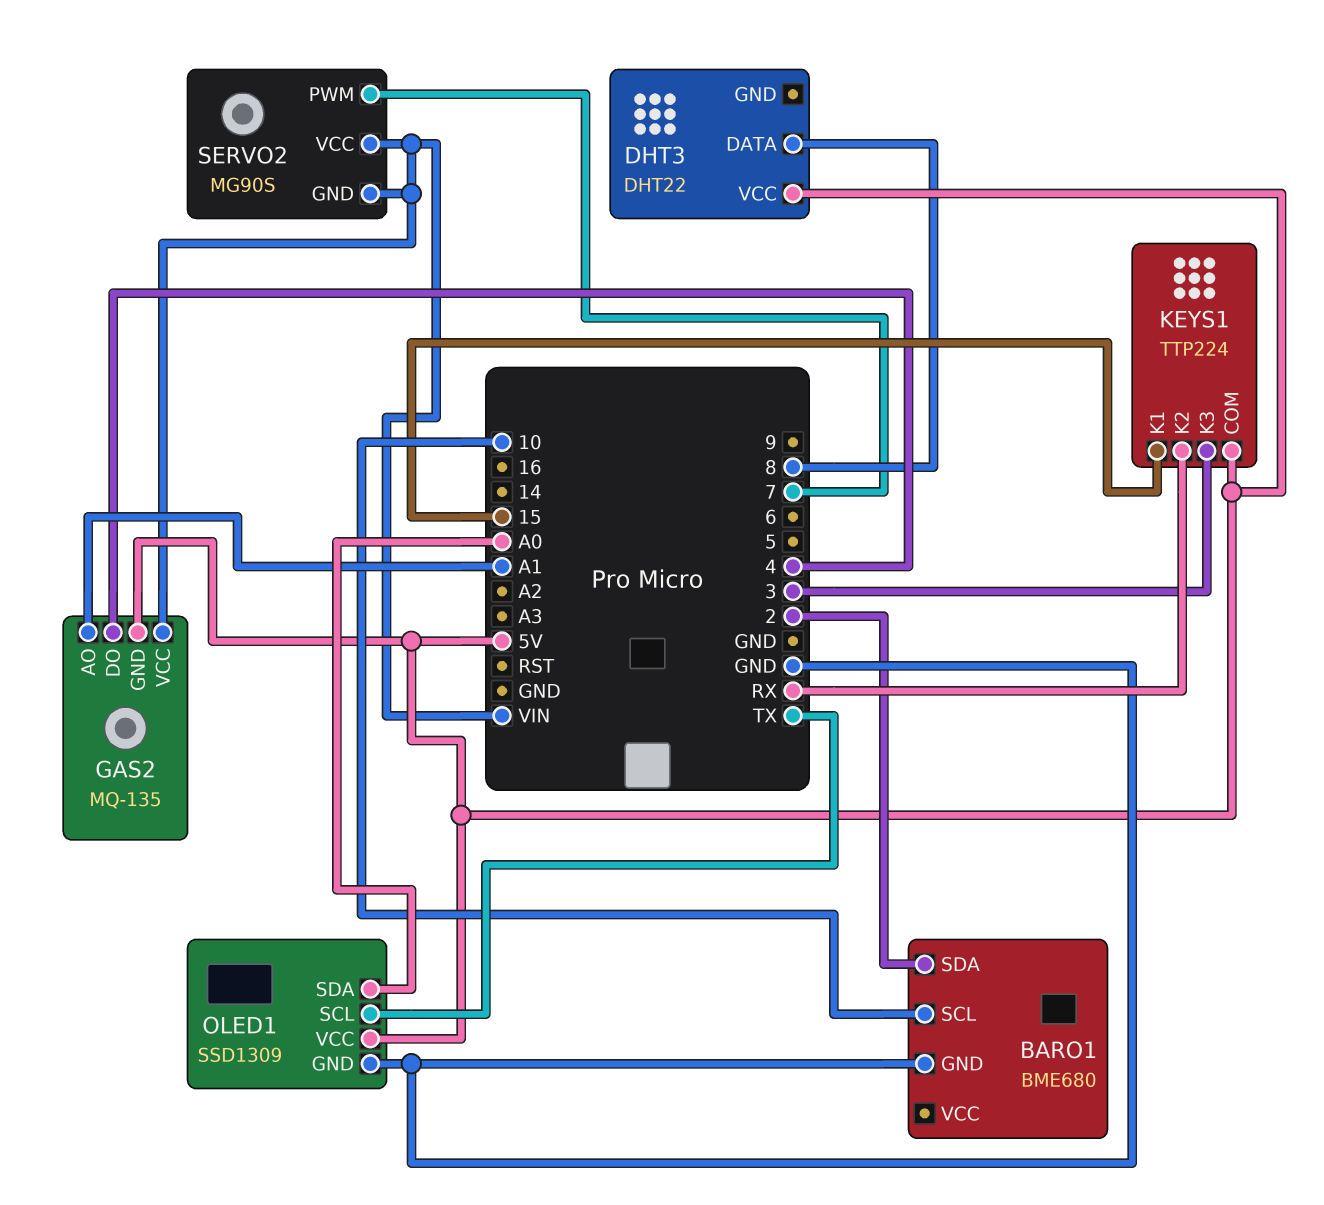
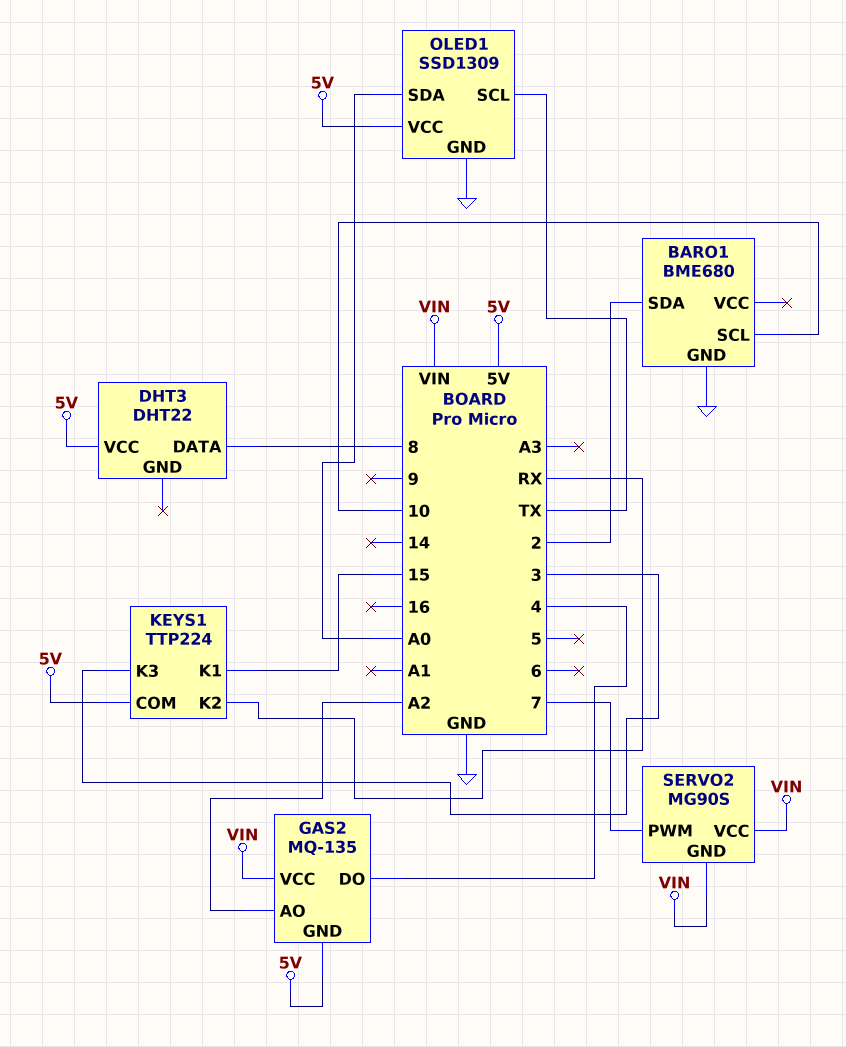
GAS2 pin AO: A1 -> A2

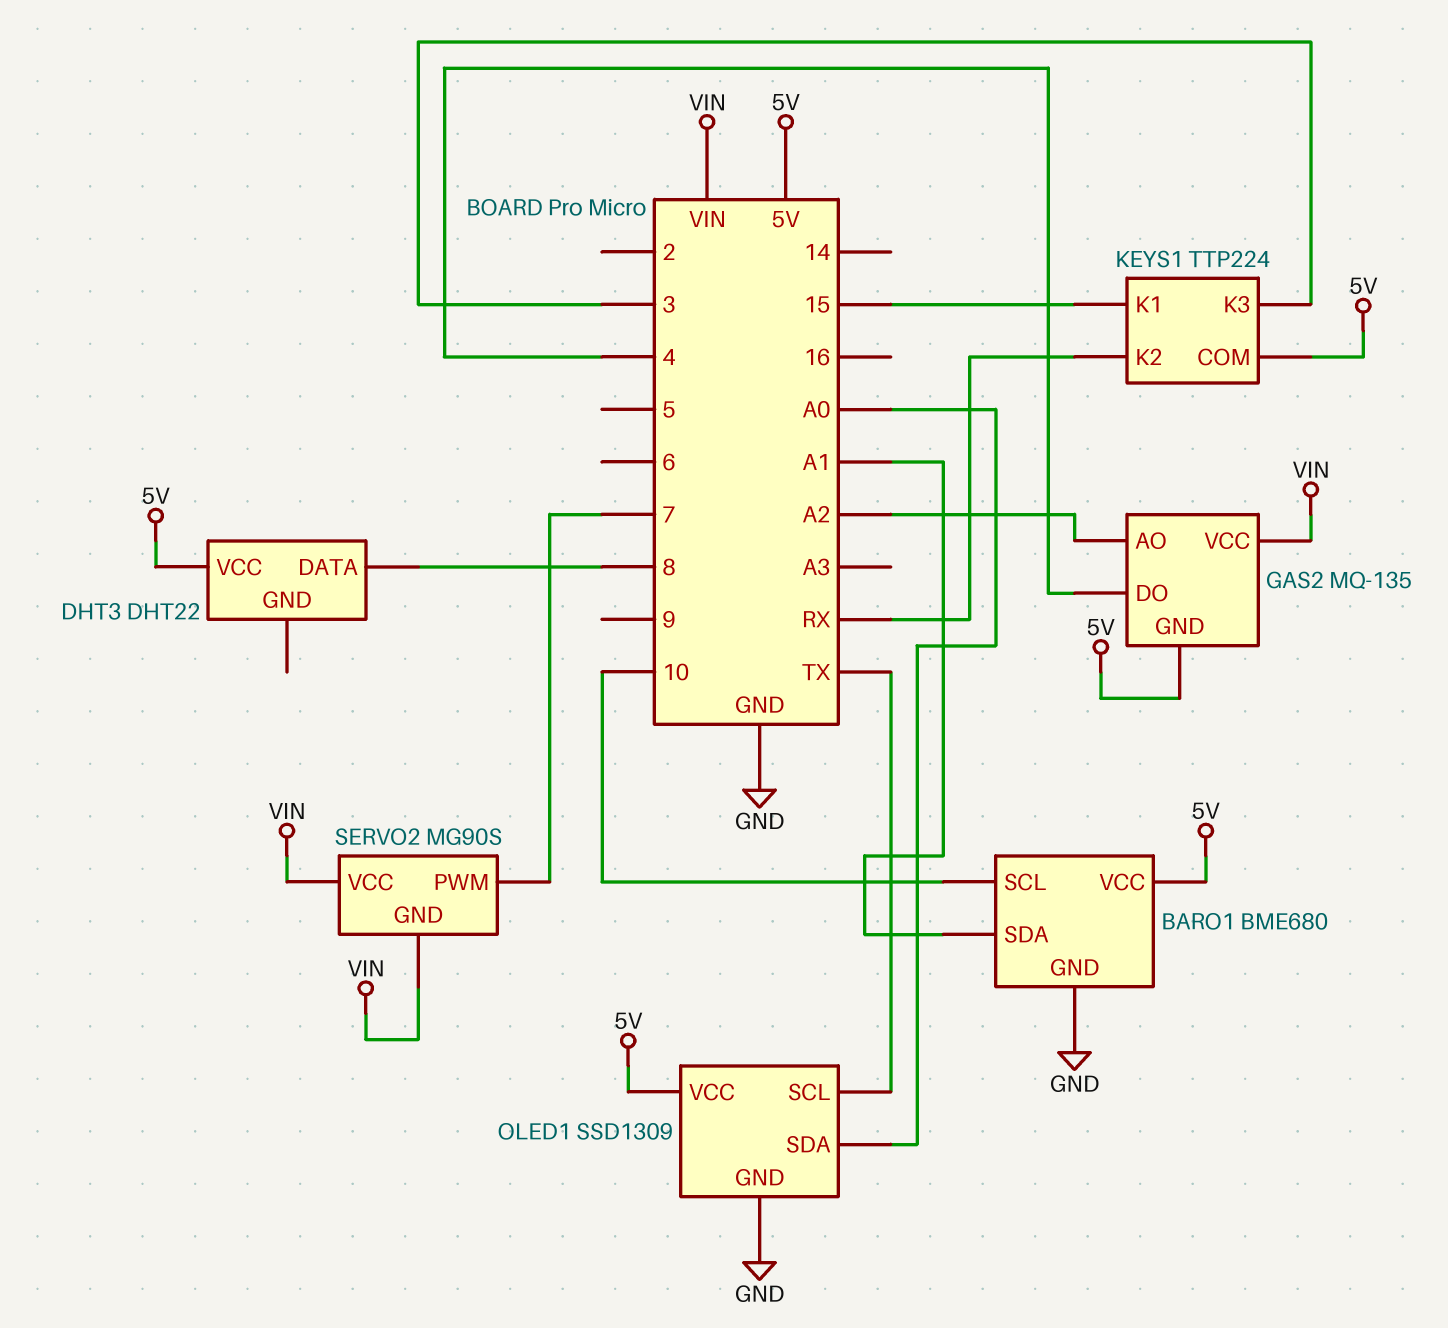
BARO1 pin SDA: 2 -> A1
BARO1 pin VCC: none -> 5V

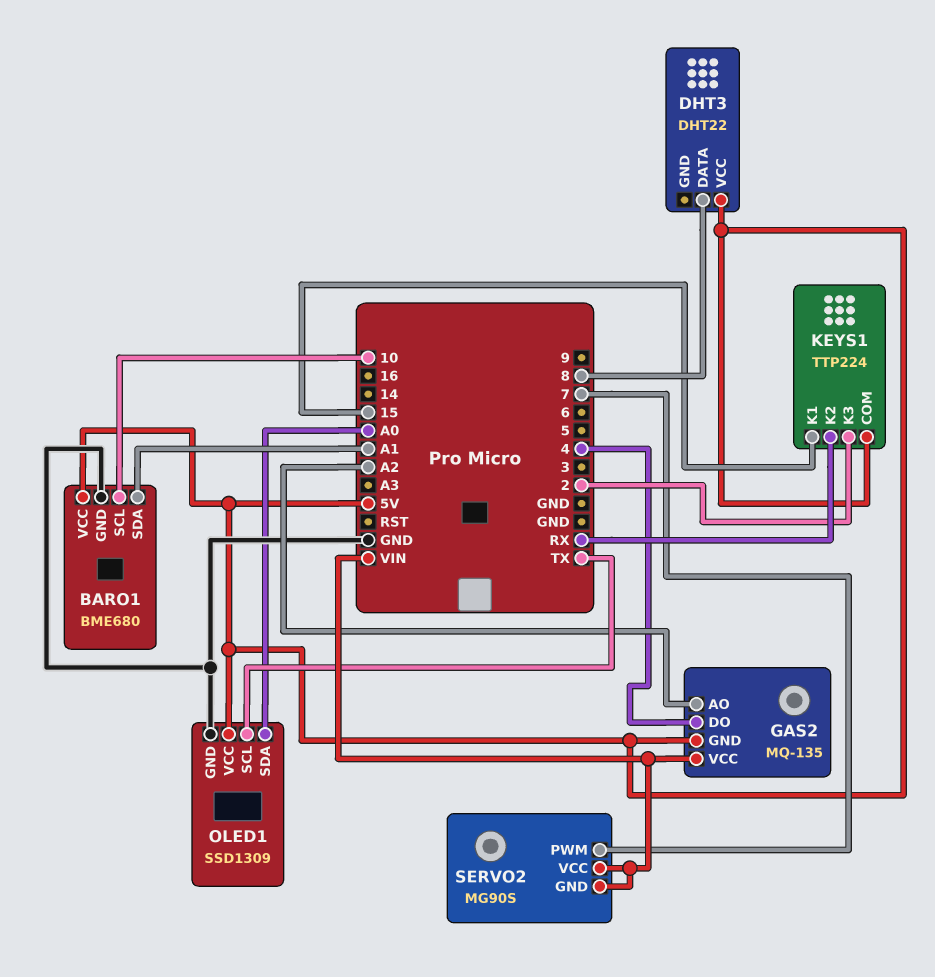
KEYS1 pin K3: 3 -> 2

